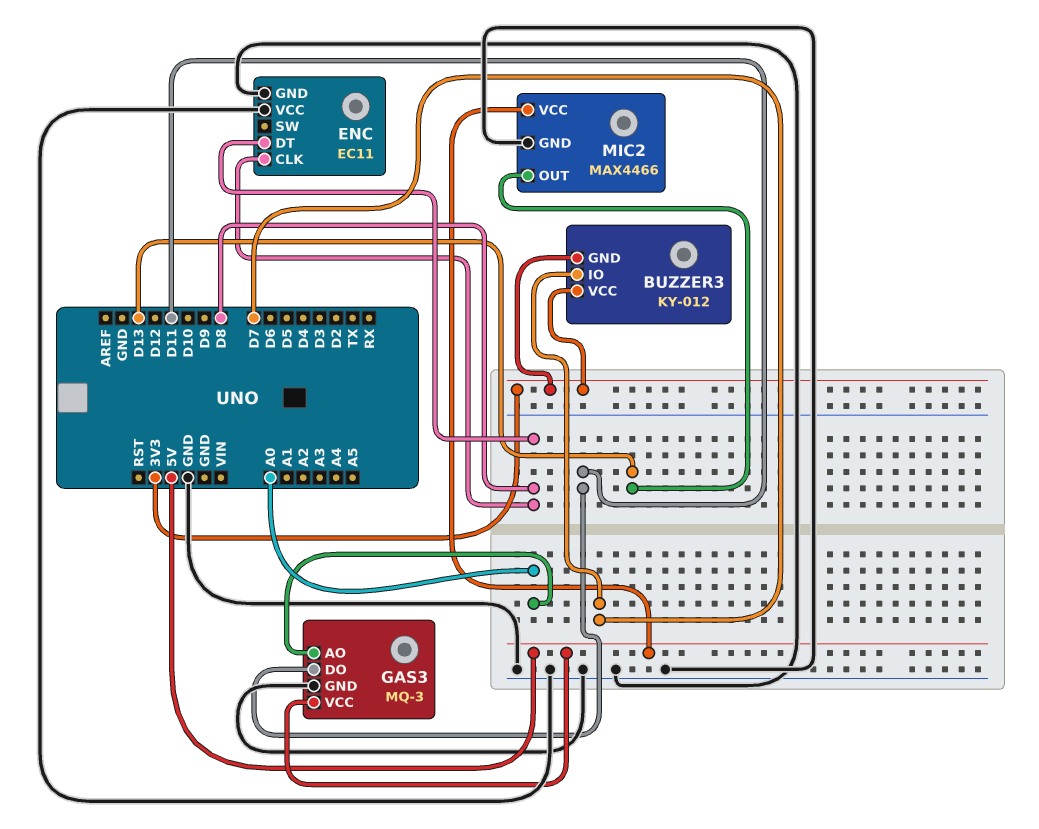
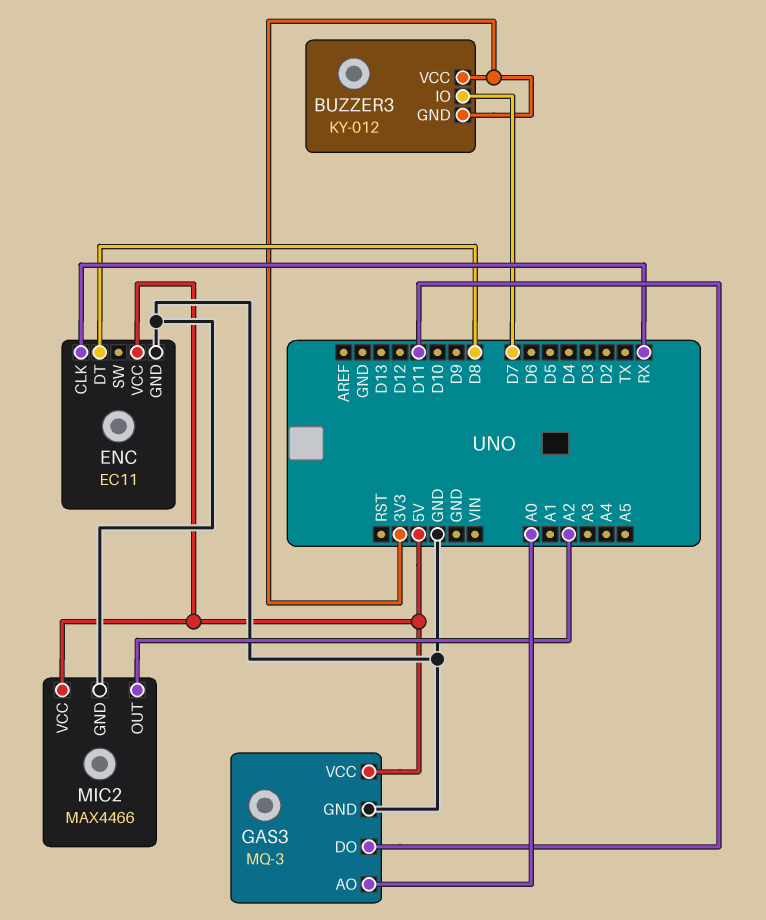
ENC pin CLK: D8 -> RX
ENC pin VCC: GND -> 5V
MIC2 pin OUT: D13 -> A2

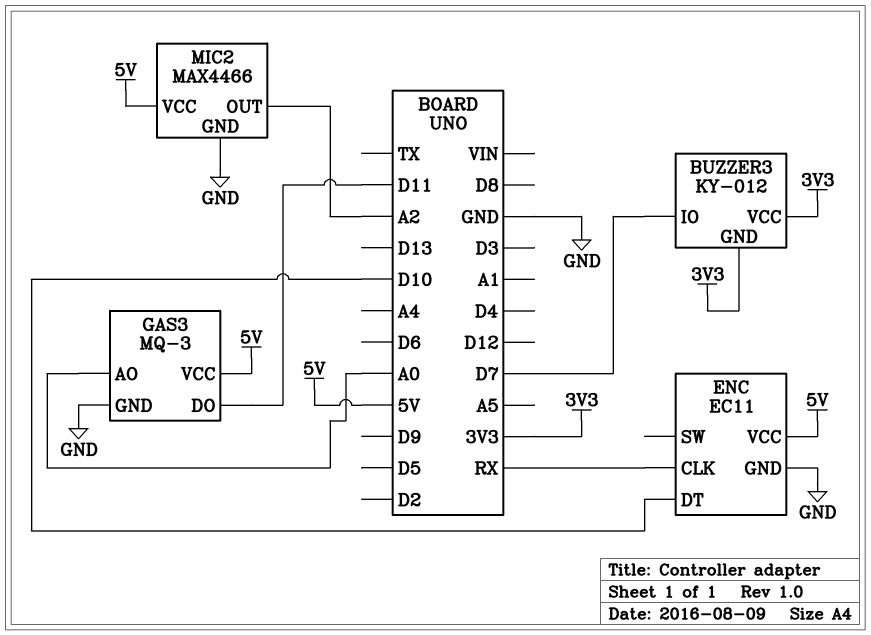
ENC pin DT: D8 -> D10

